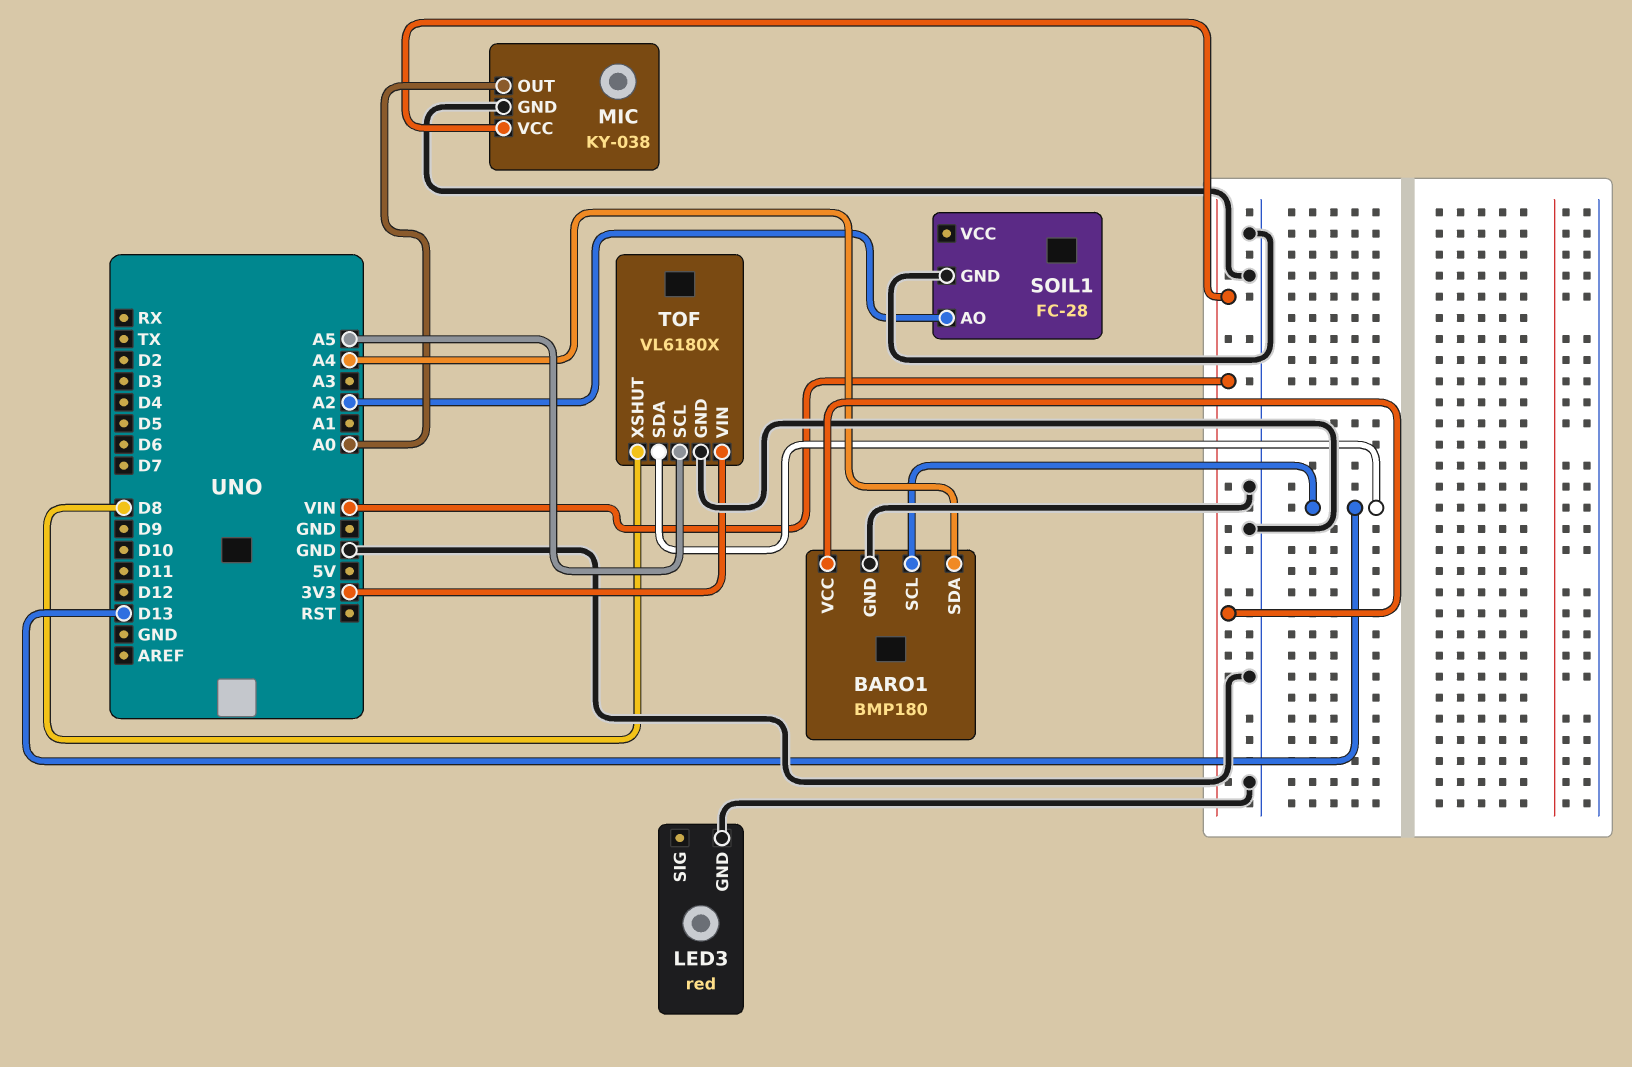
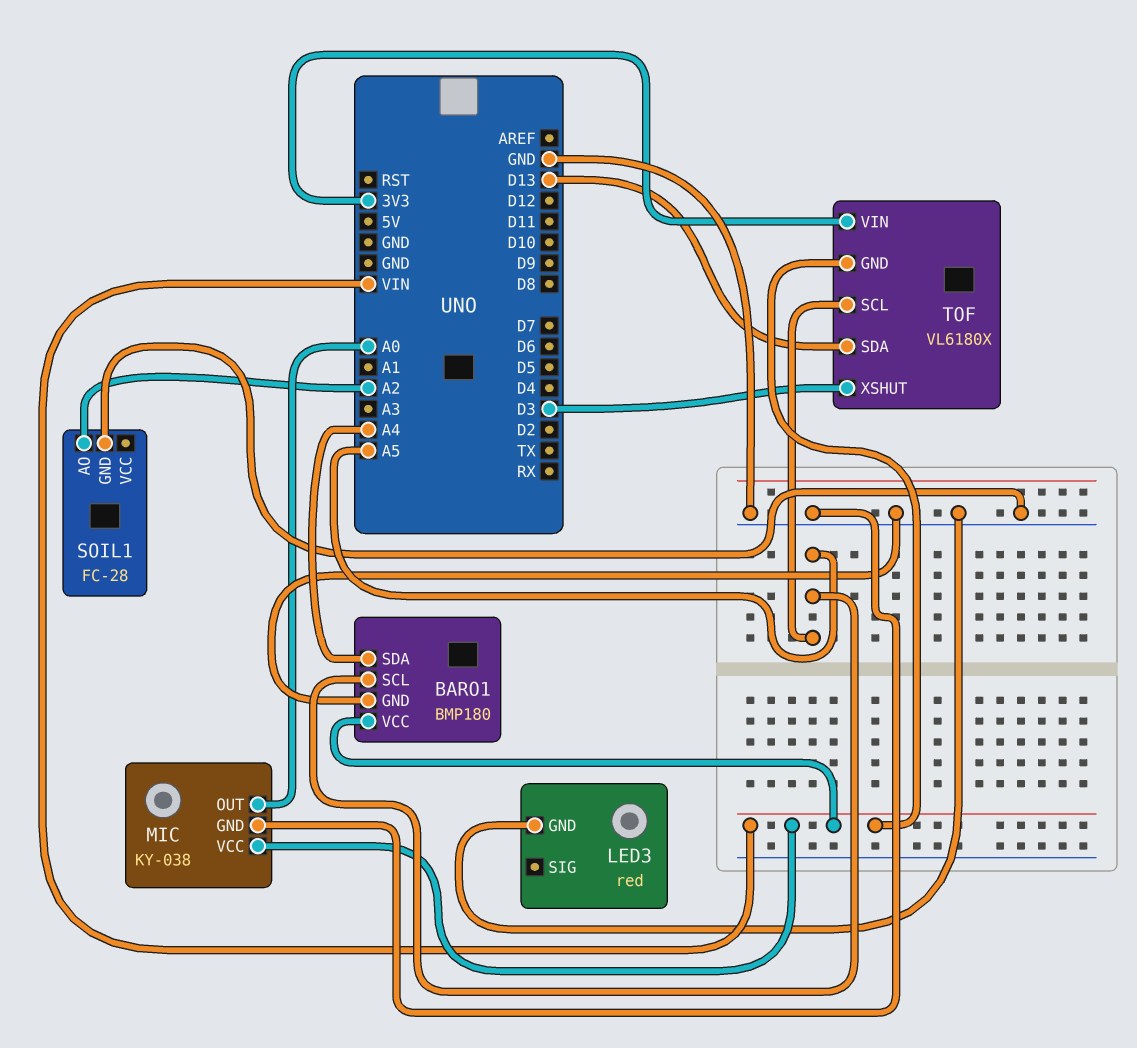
BARO1 pin SCL: D13 -> A5
TOF pin GND: GND -> VIN
TOF pin XSHUT: D8 -> D3

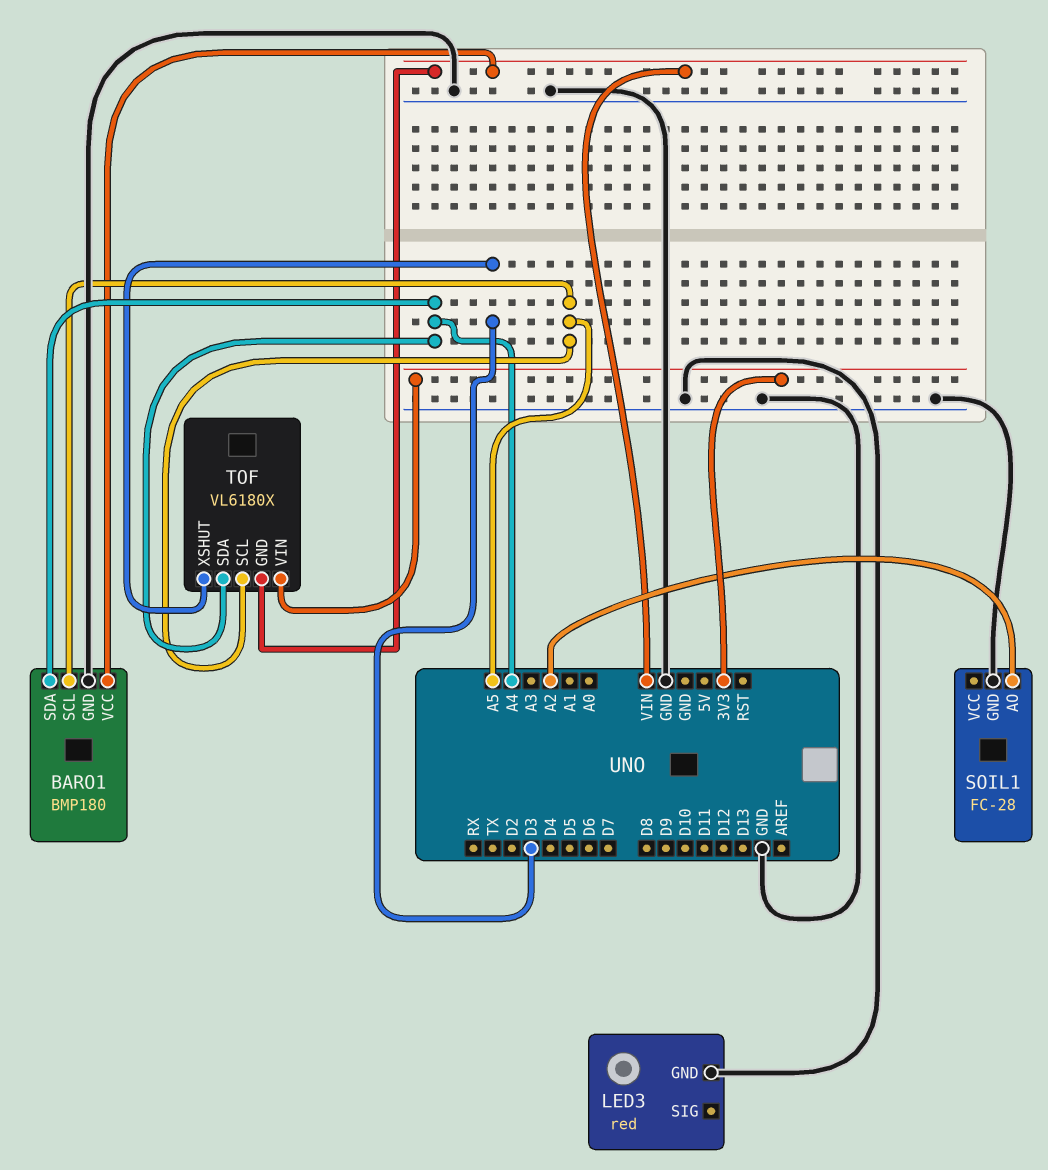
MIC: KY-038 -> none
MIC pin GND: GND -> none
MIC pin OUT: A0 -> none
MIC pin VCC: VIN -> none
TOF pin SDA: D13 -> A4

